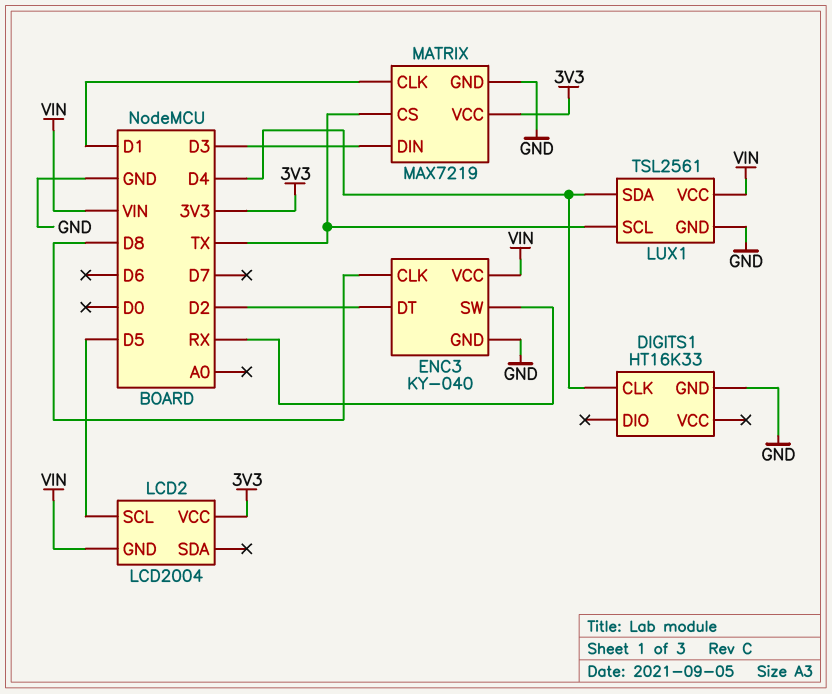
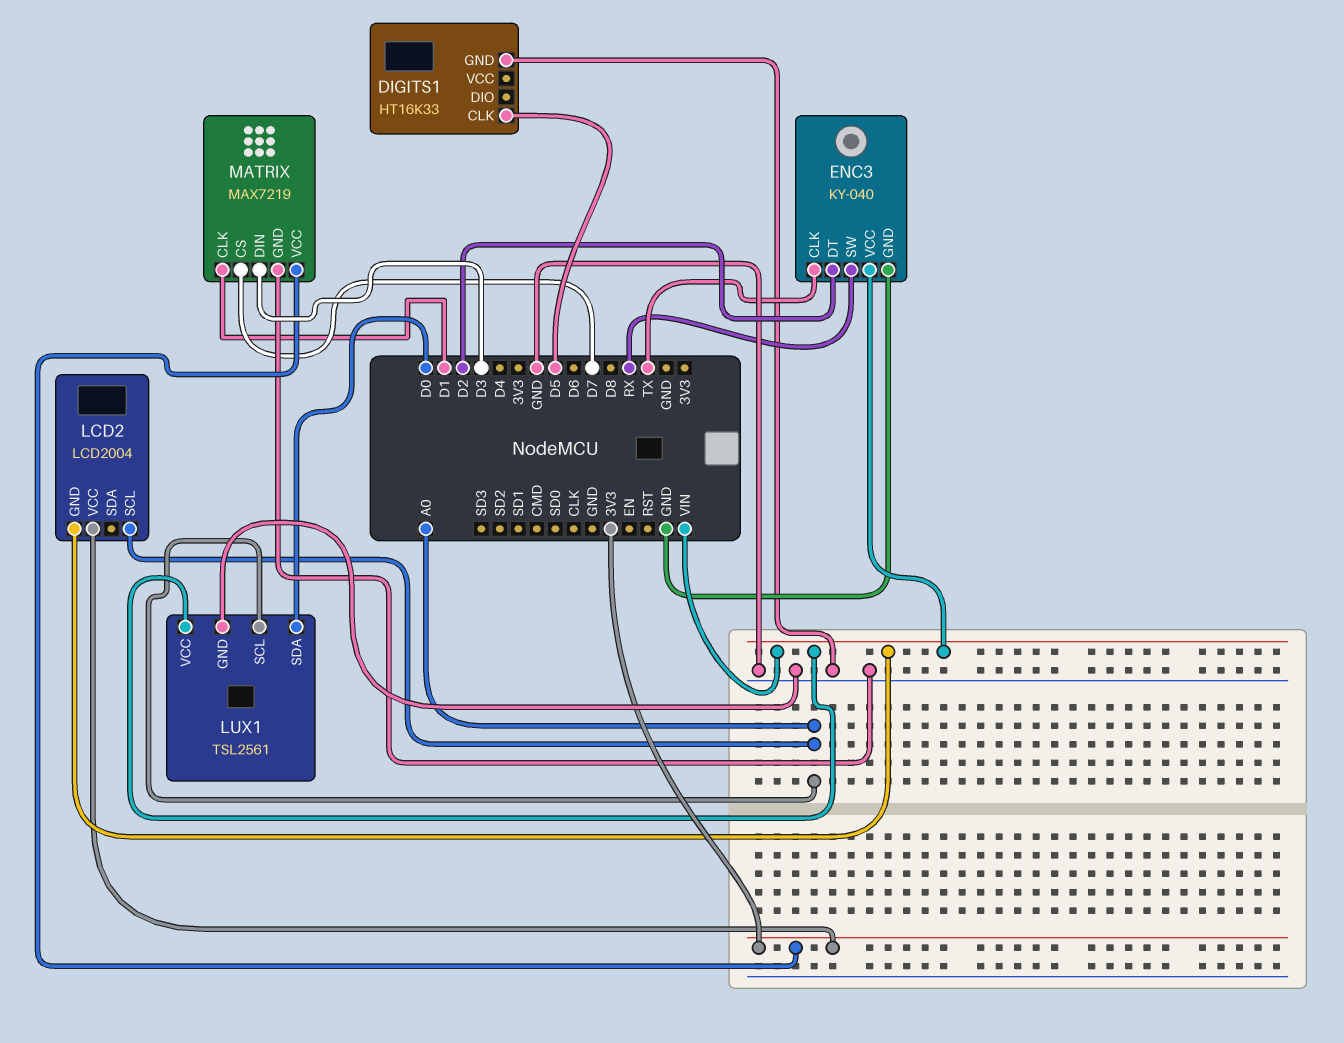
DIGITS1 pin CLK: D4 -> D5
ENC3 pin CLK: D8 -> TX
LCD2 pin SCL: D5 -> A0
LUX1 pin SCL: TX -> A0
LUX1 pin SDA: D4 -> D0
MATRIX pin CS: TX -> D7

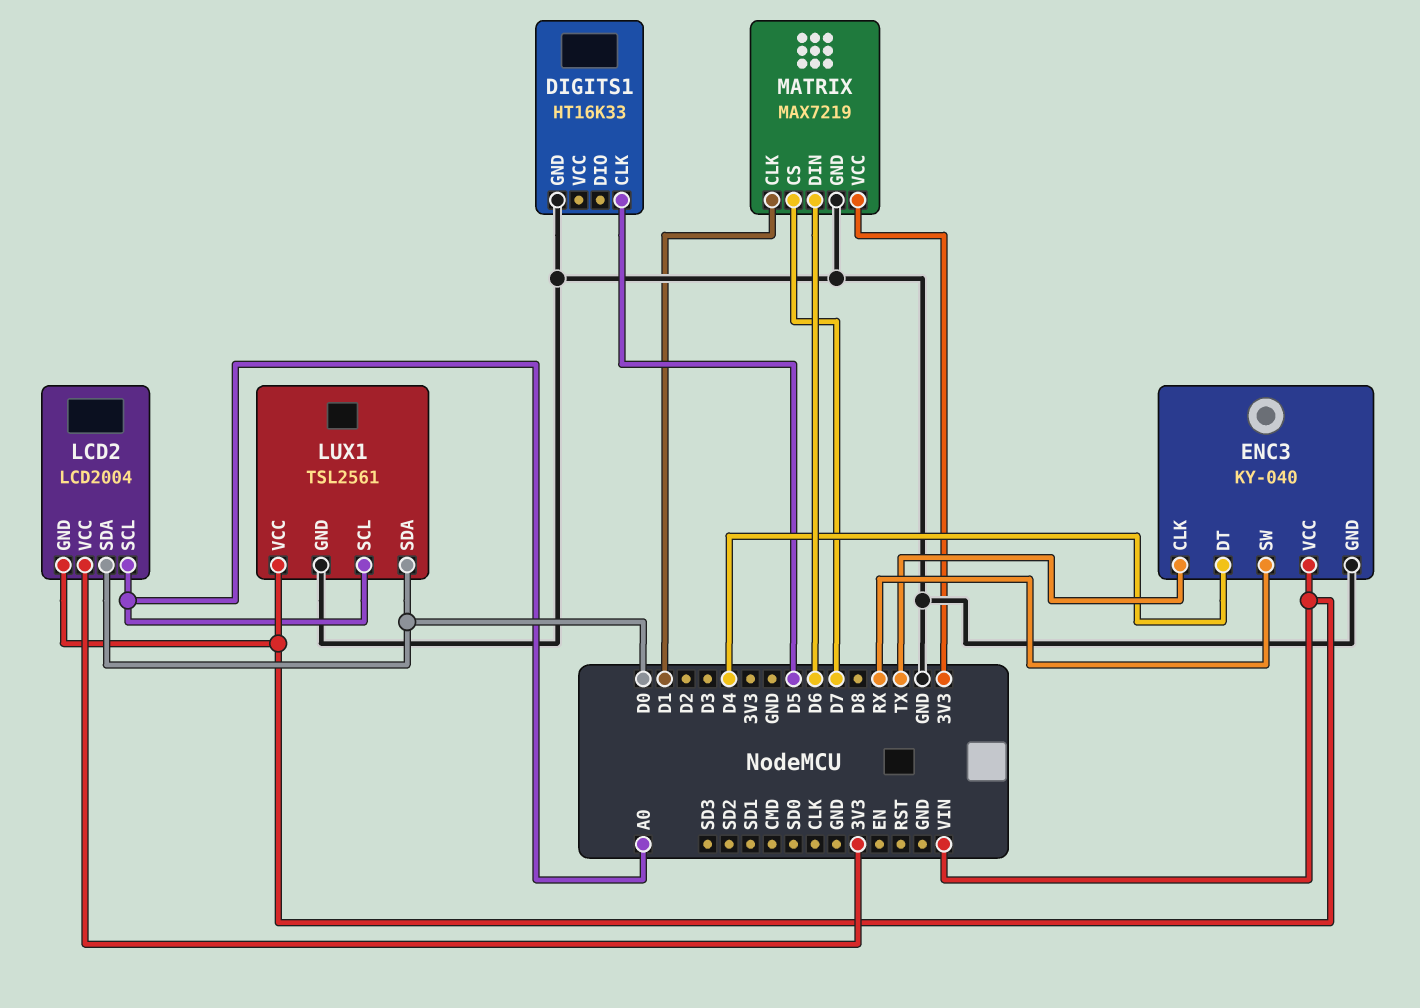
ENC3 pin DT: D2 -> D4
LCD2 pin SDA: none -> D0
MATRIX pin DIN: D3 -> D6

